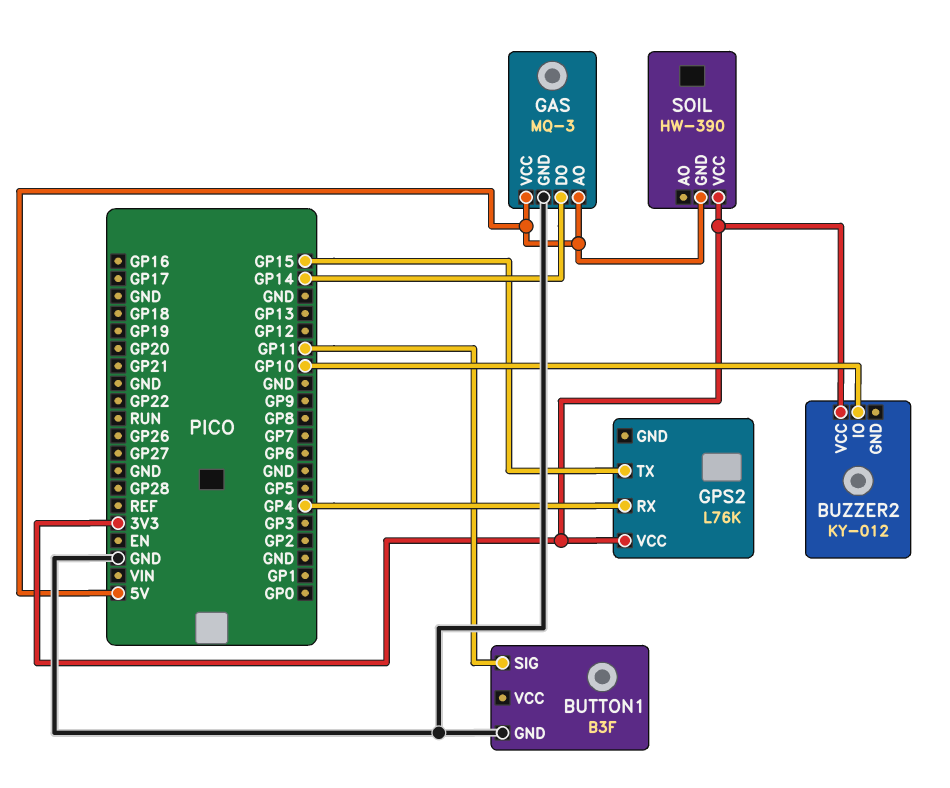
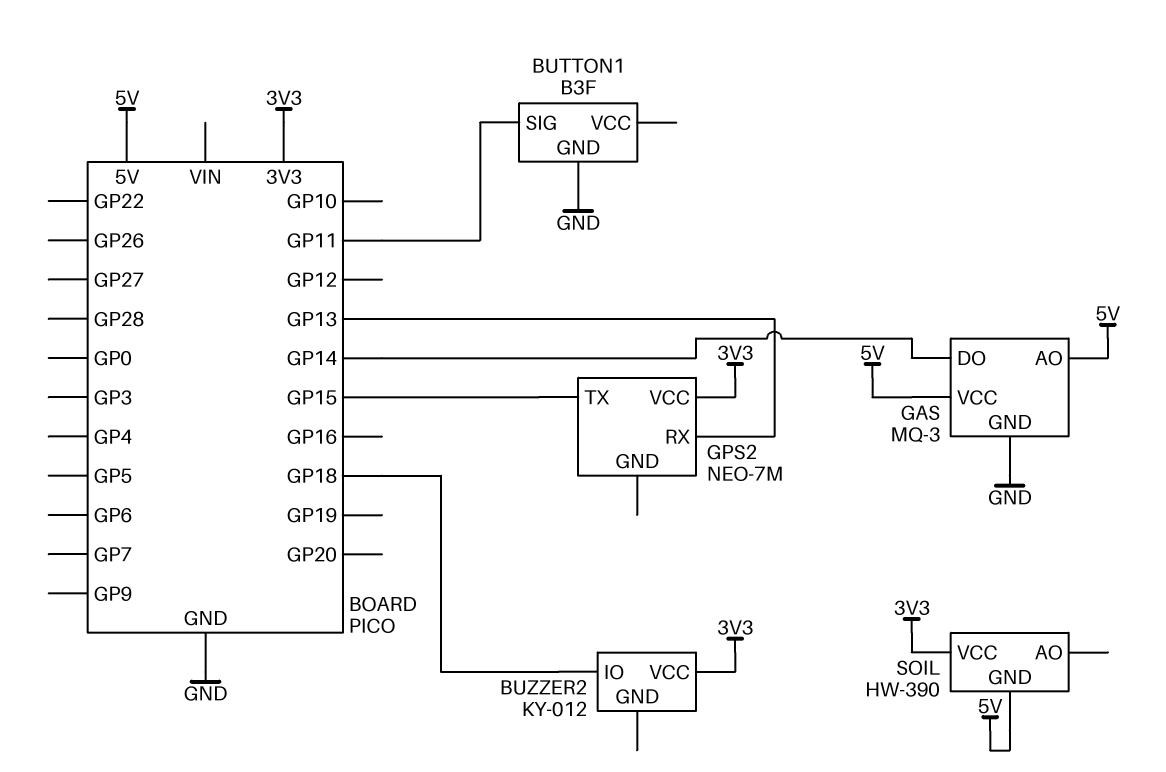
BUZZER2 pin IO: GP10 -> GP18
GPS2: L76K -> NEO-7M
GPS2 pin RX: GP4 -> GP13

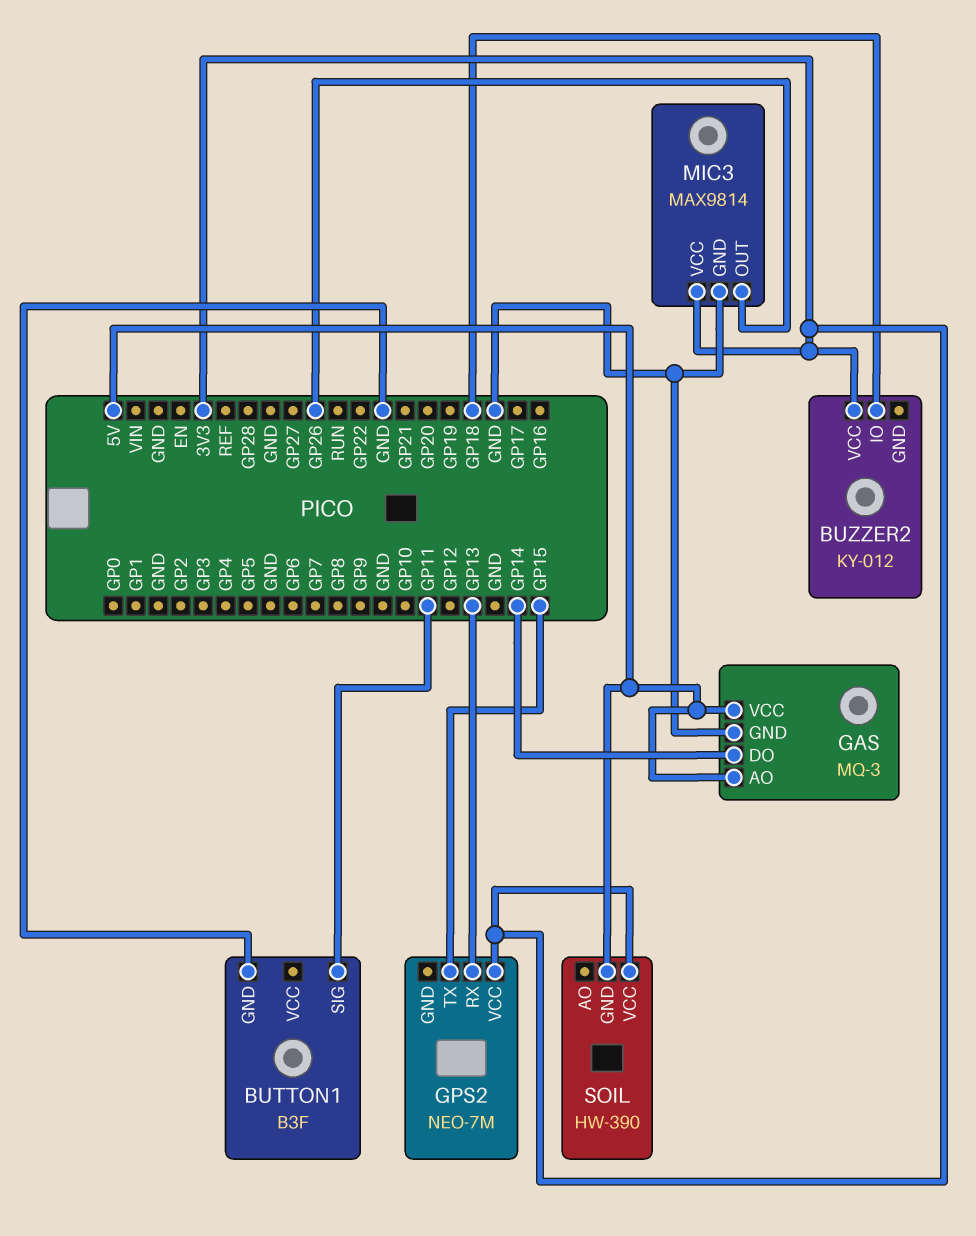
MIC3: none -> MAX9814
MIC3 pin GND: none -> GND
MIC3 pin OUT: none -> GP26
MIC3 pin VCC: none -> 3V3

